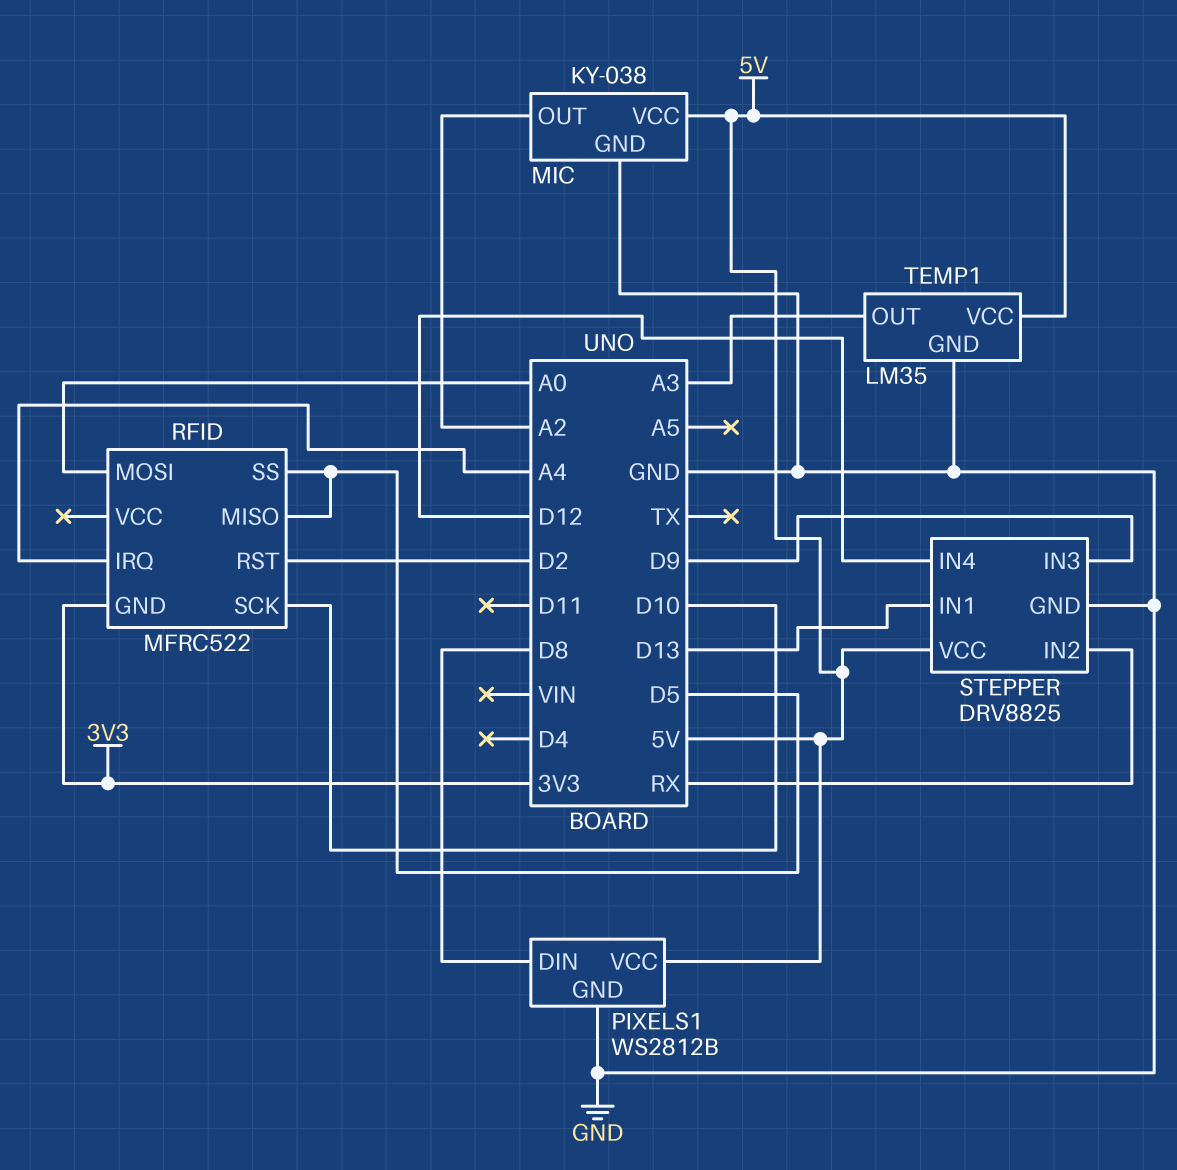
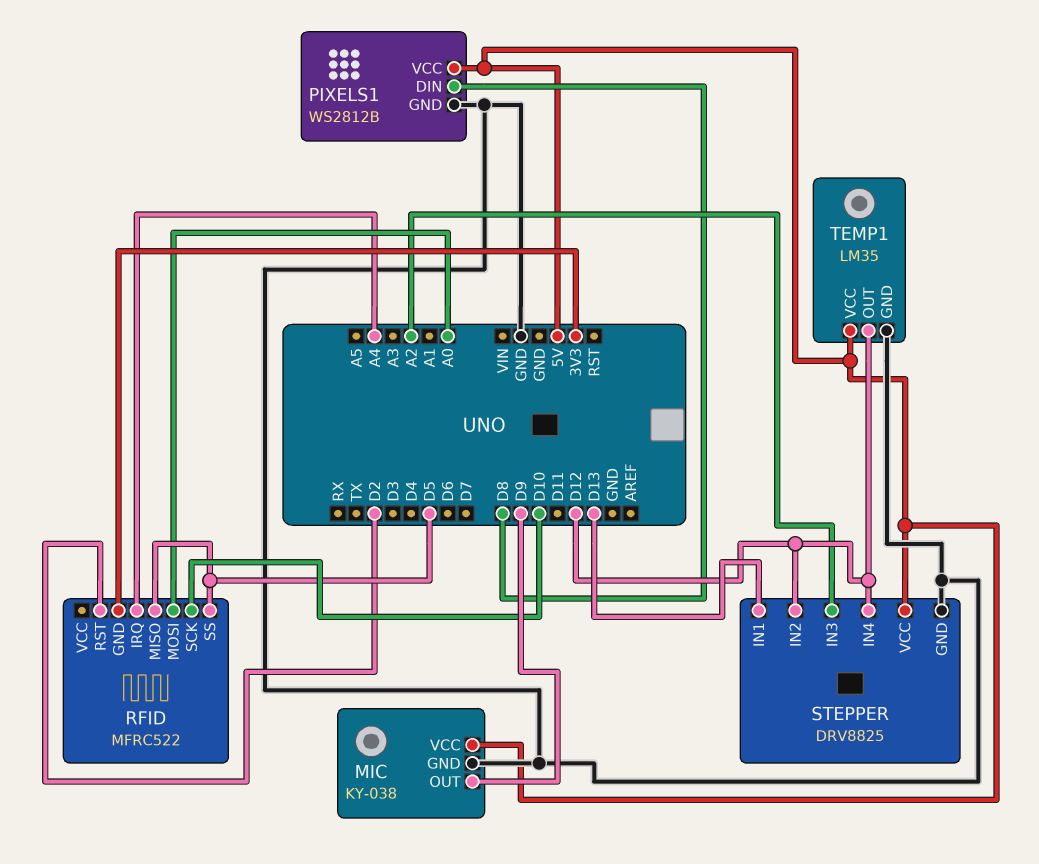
MIC pin OUT: A2 -> D9
STEPPER pin IN2: RX -> D12
STEPPER pin IN3: D9 -> A2
TEMP1 pin OUT: A3 -> D12

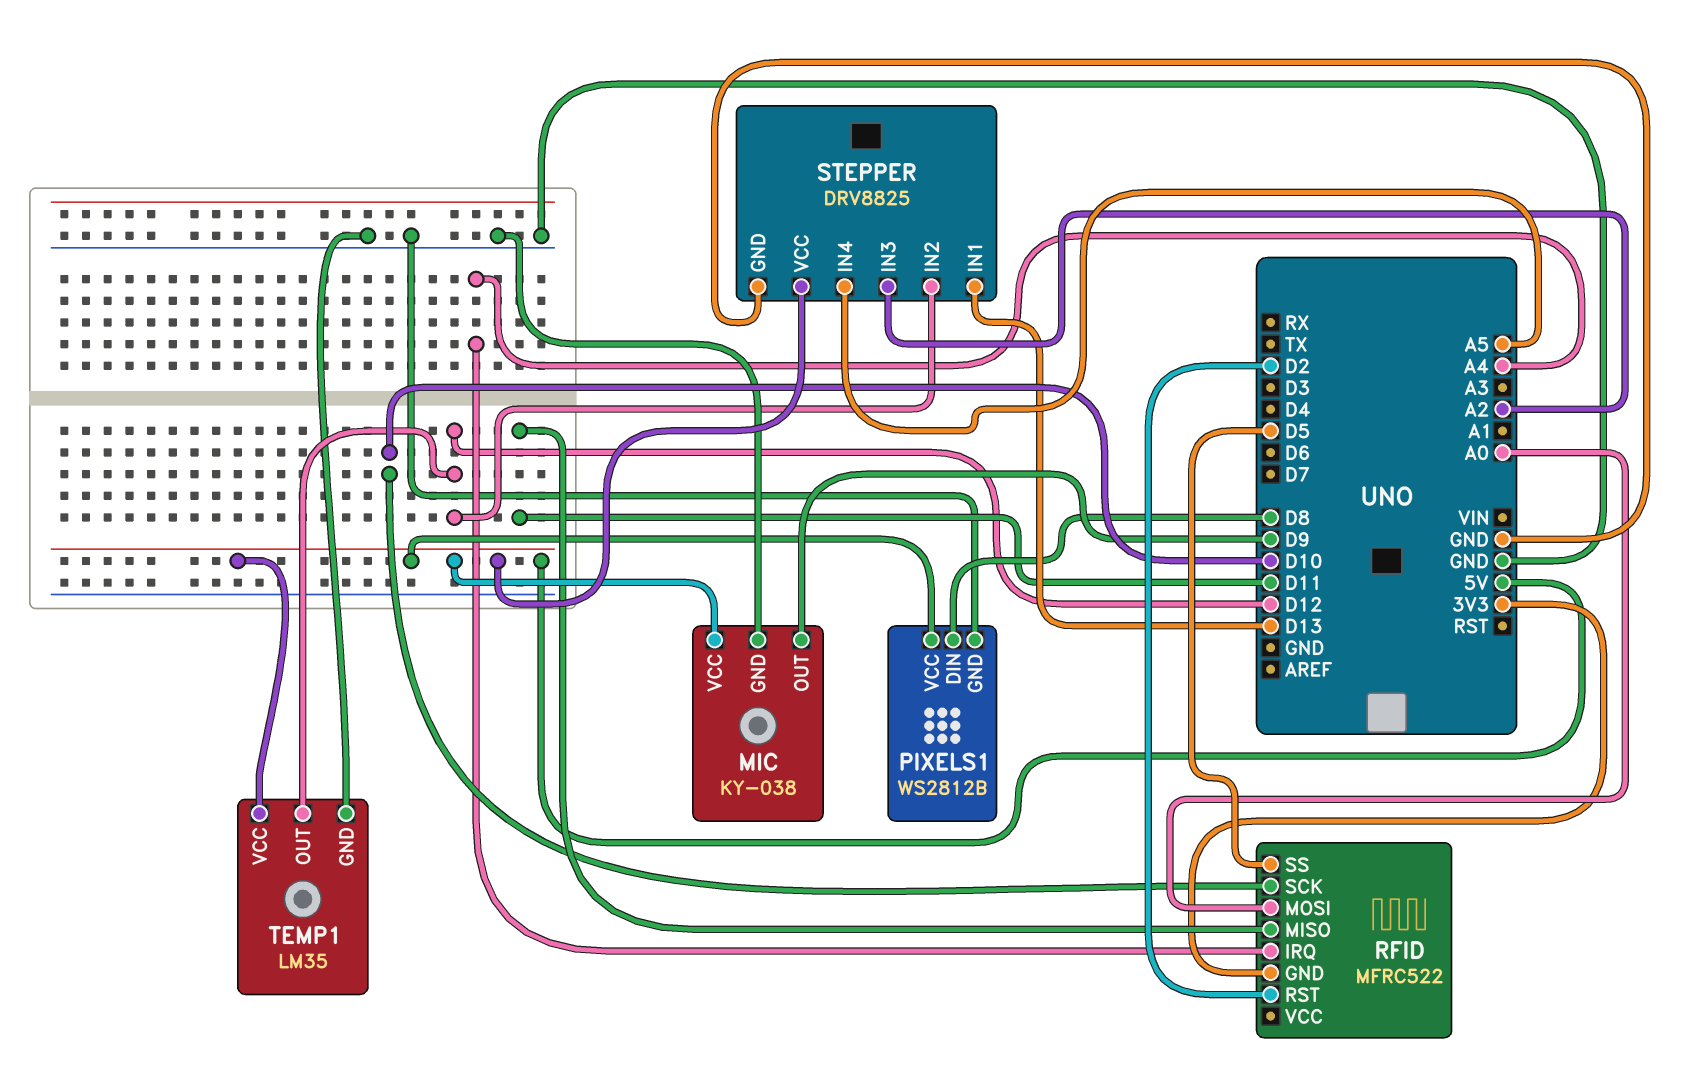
RFID pin MISO: D5 -> D11
STEPPER pin IN4: D12 -> A5

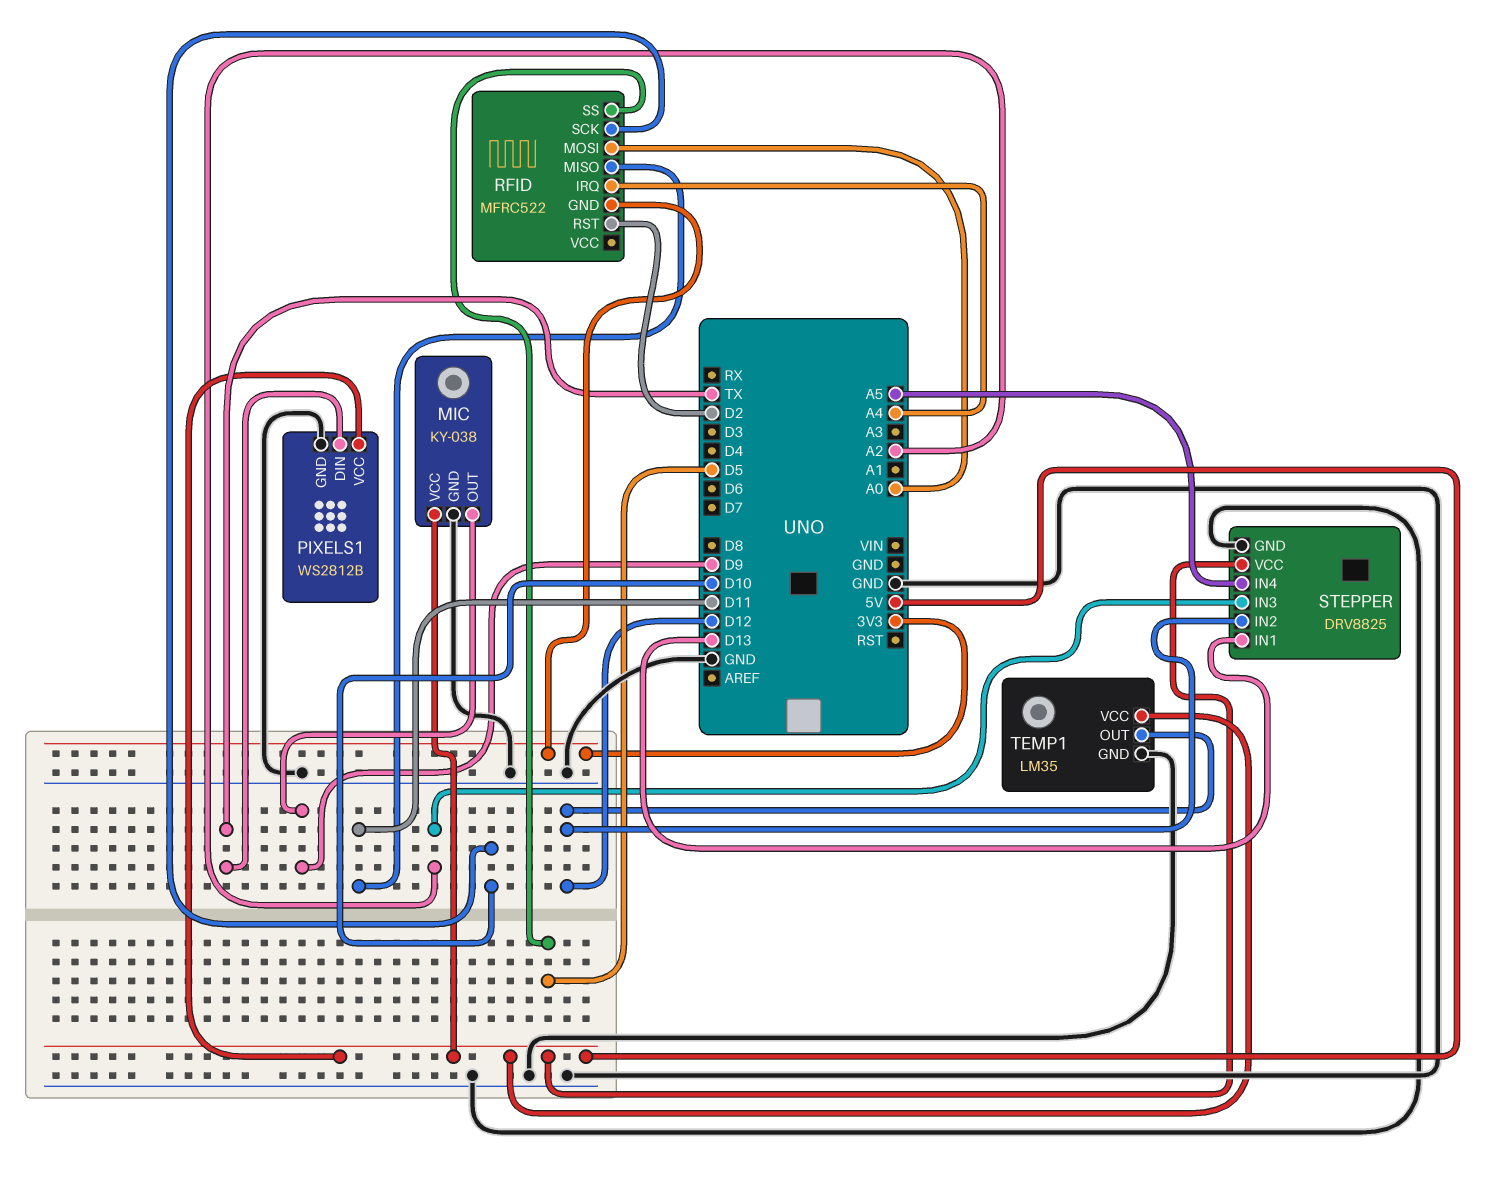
PIXELS1 pin DIN: D8 -> TX

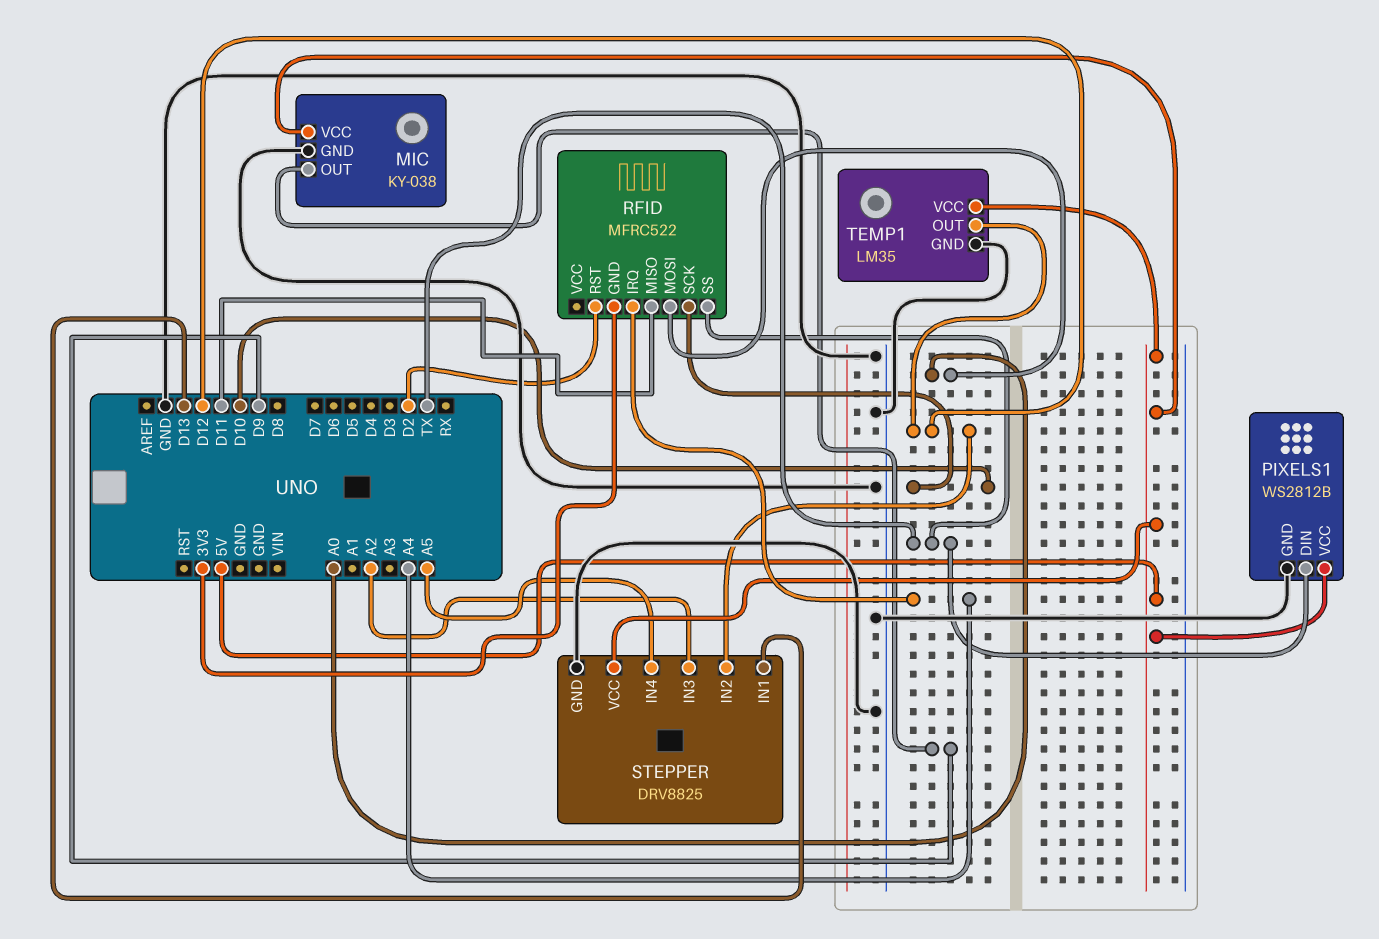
RFID pin SS: D5 -> TX

